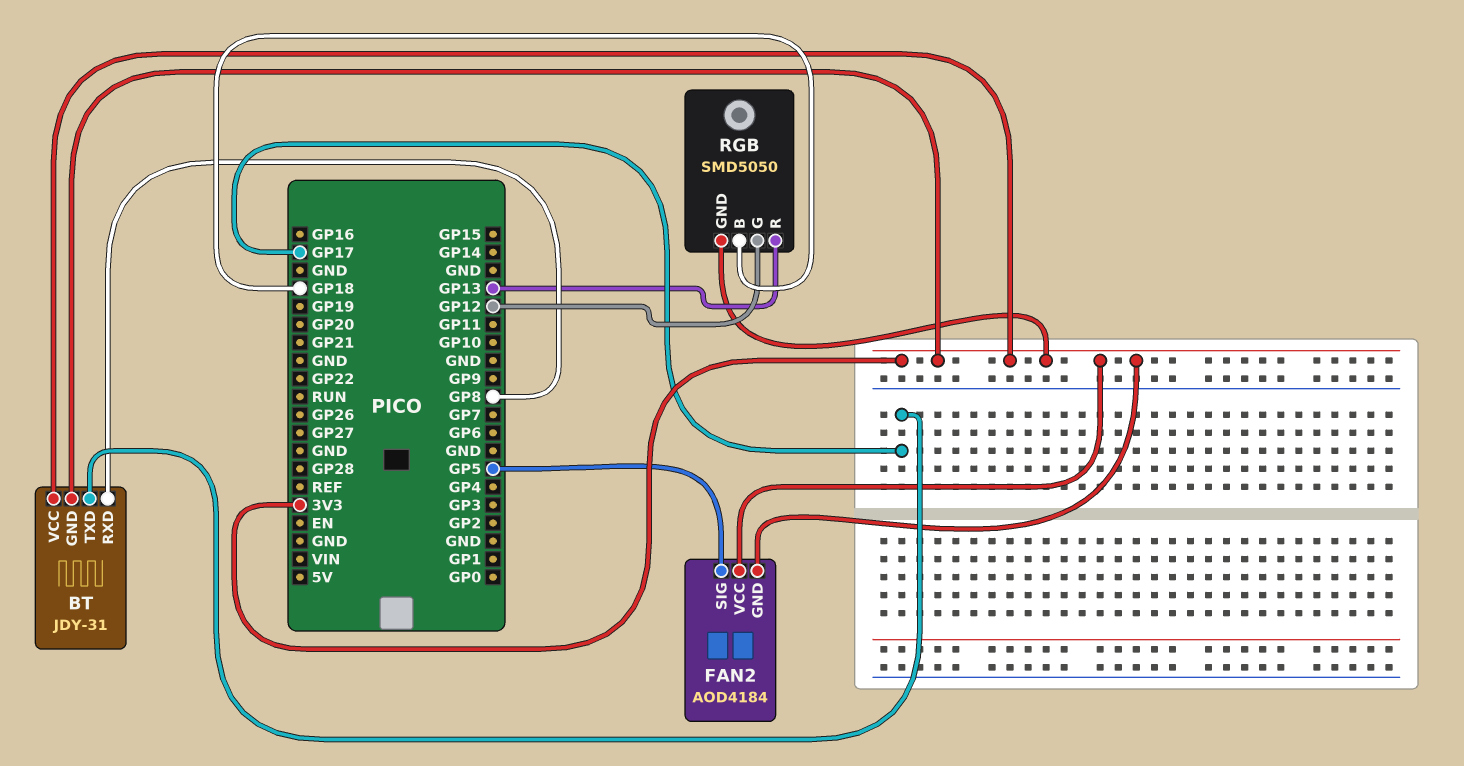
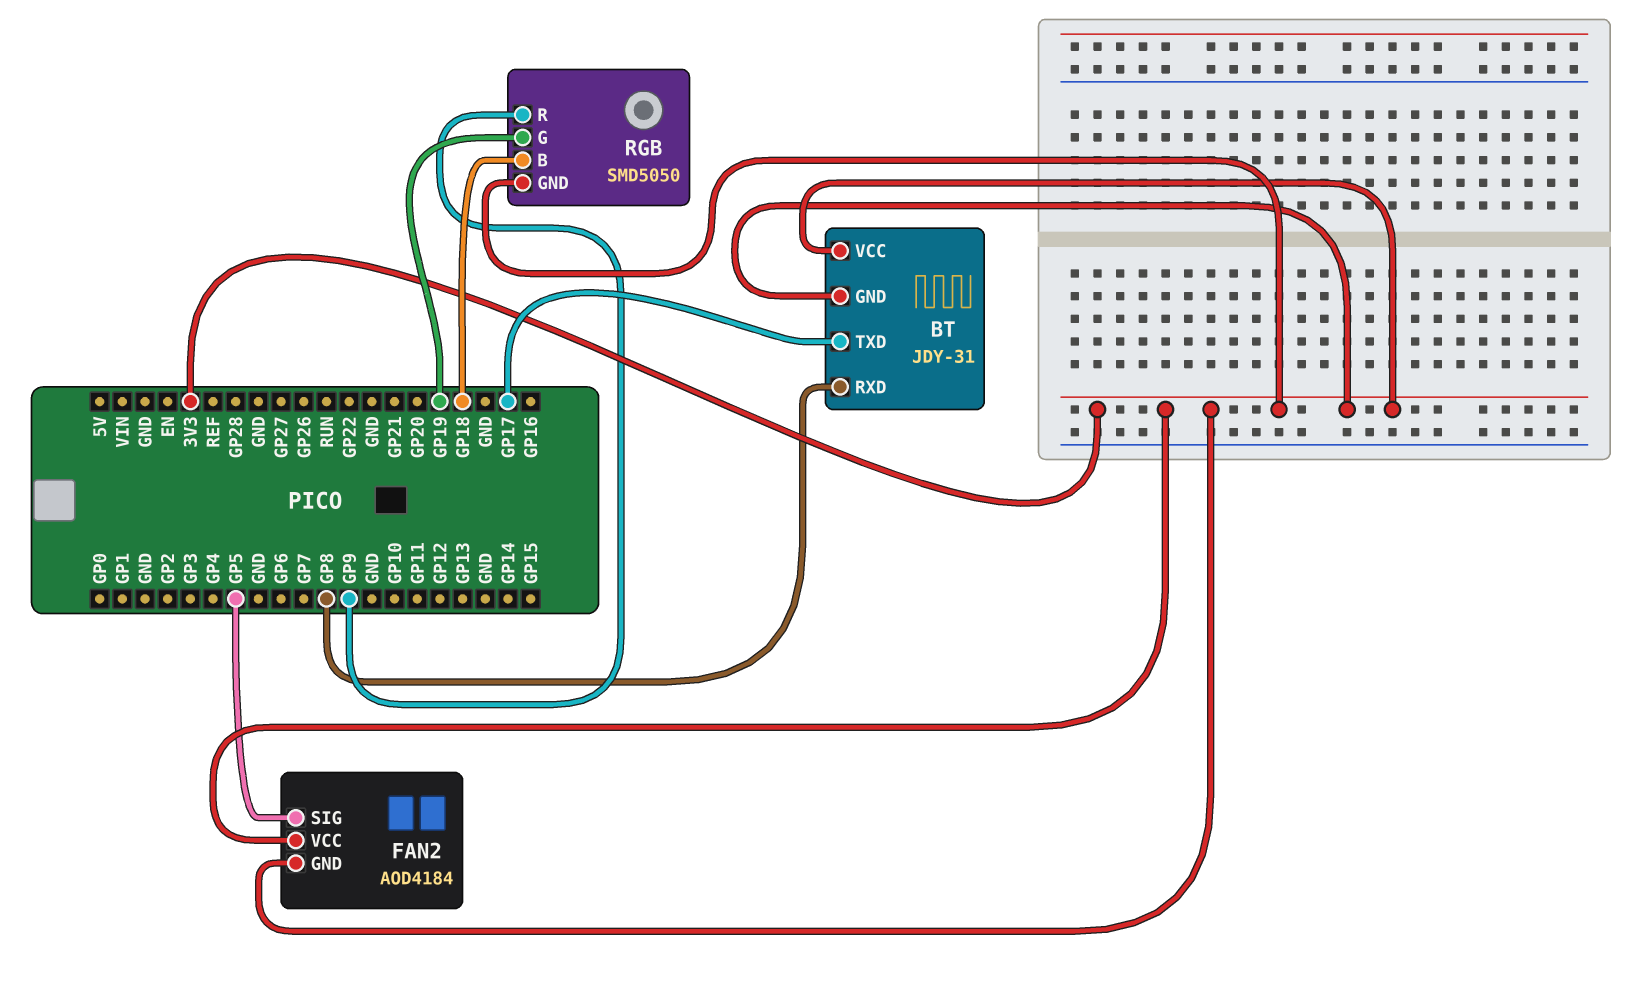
RGB pin G: GP12 -> GP19
RGB pin R: GP13 -> GP9

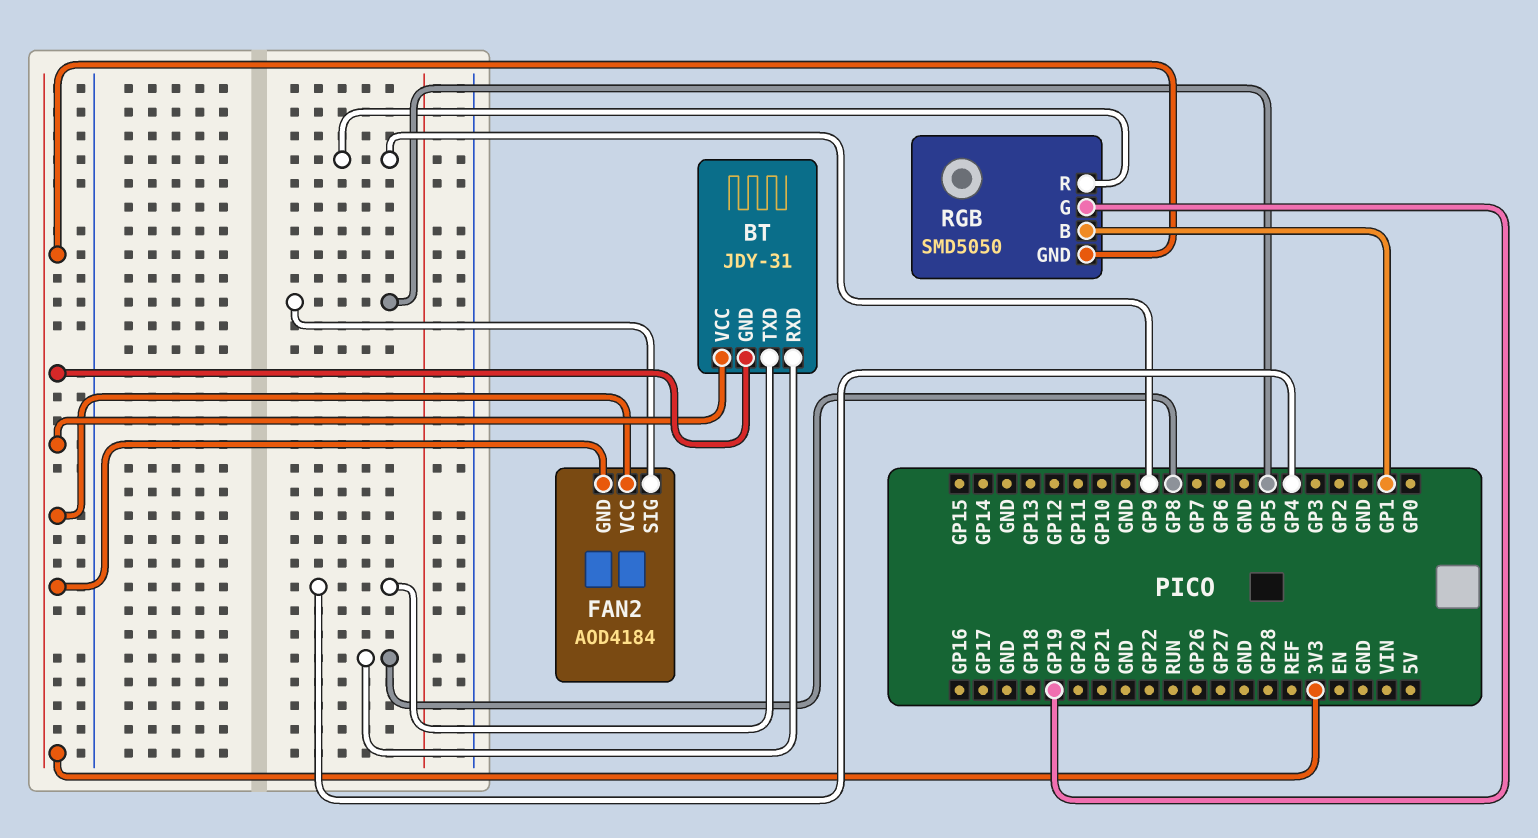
BT pin TXD: GP17 -> GP4
RGB pin B: GP18 -> GP1

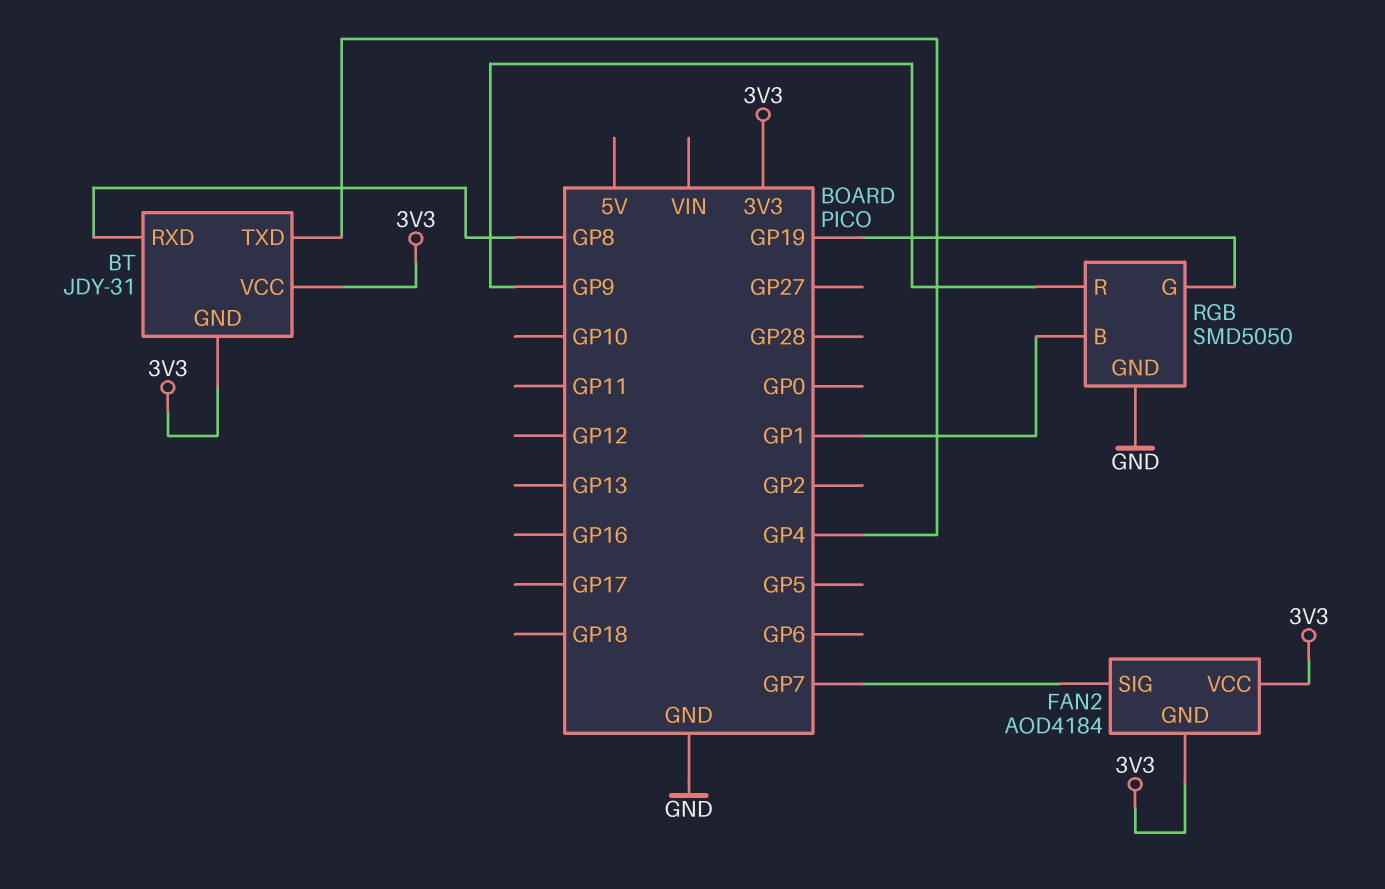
FAN2 pin SIG: GP5 -> GP7
RGB pin GND: 3V3 -> GND

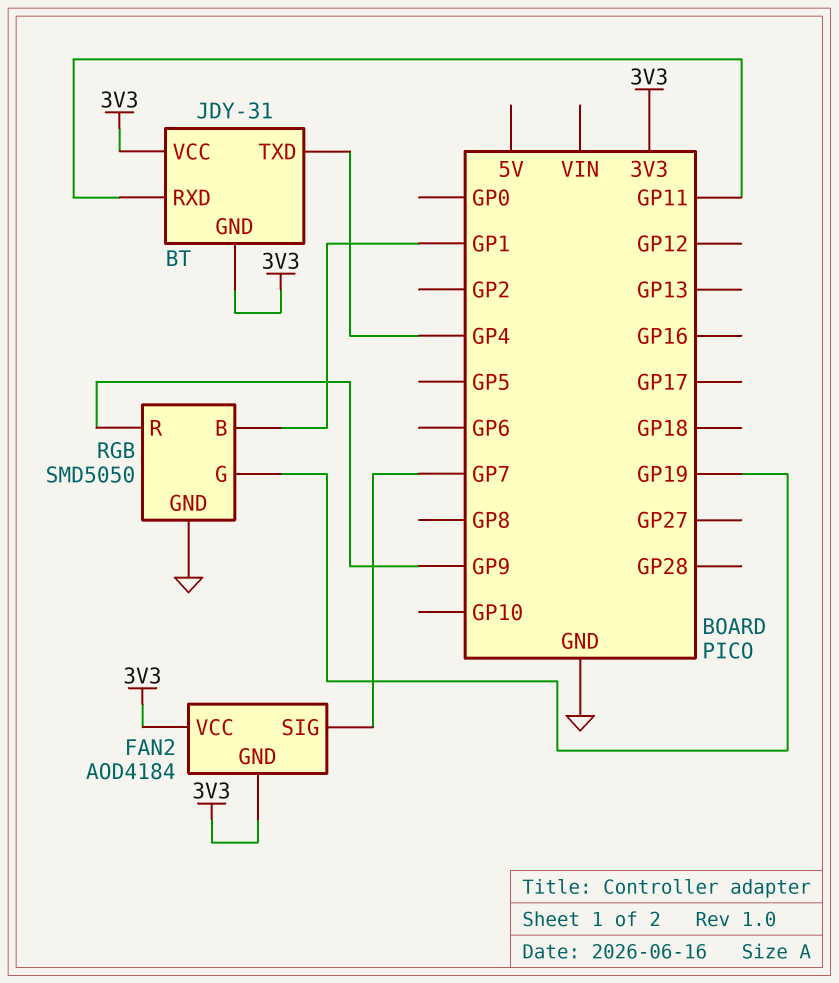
BT pin RXD: GP8 -> GP11

